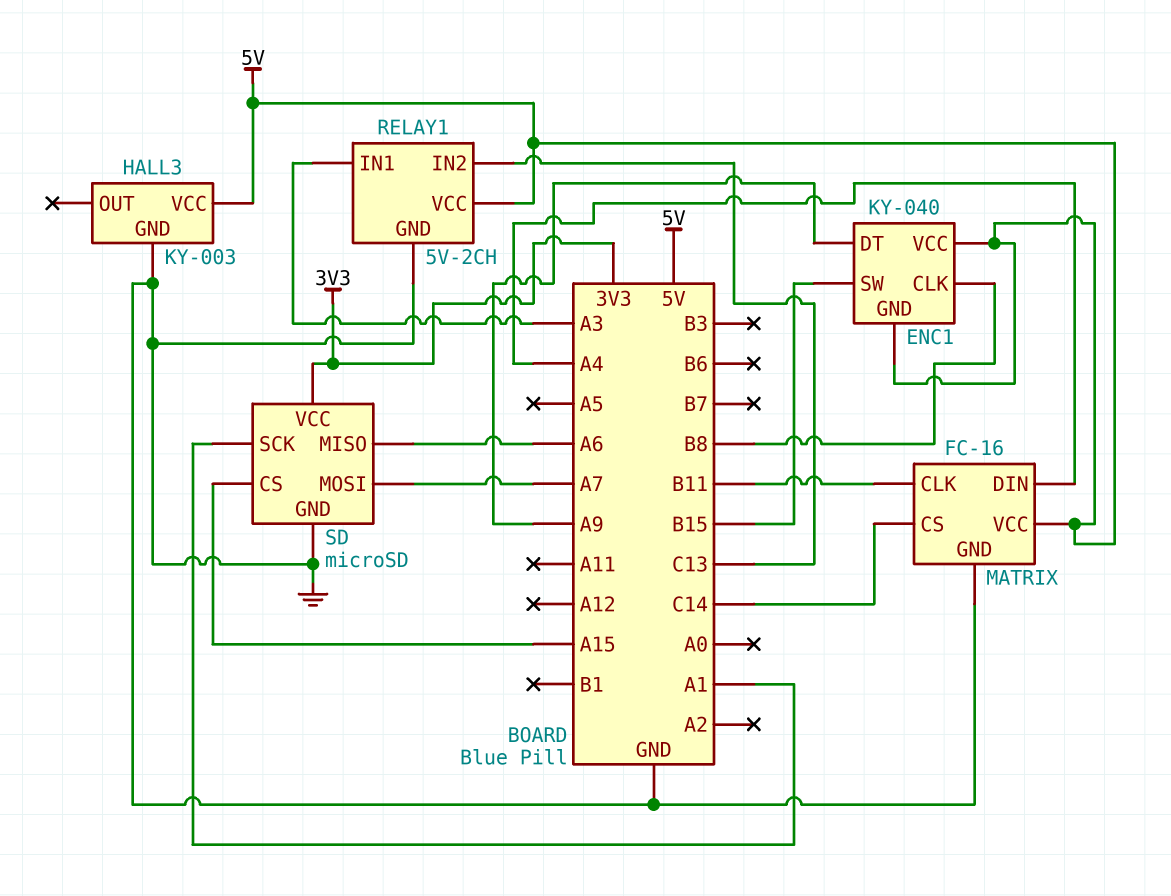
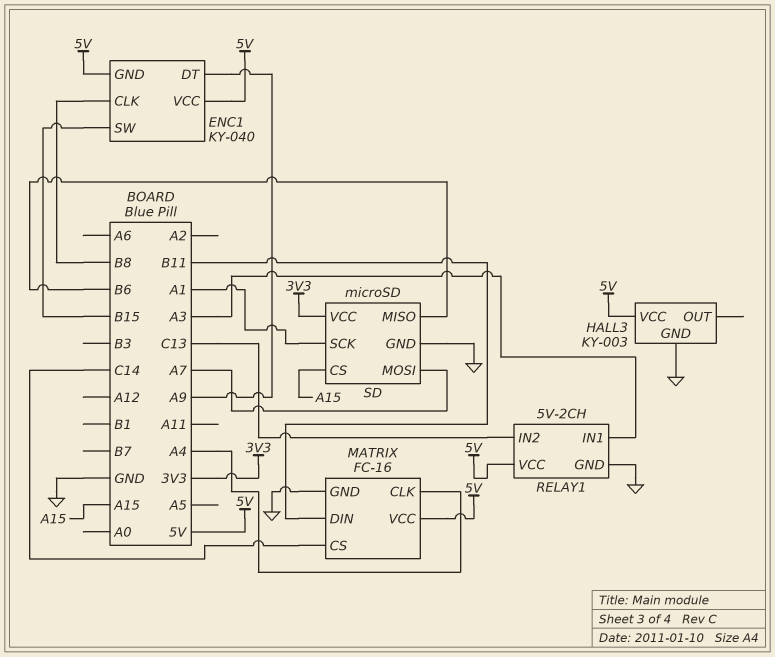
MATRIX pin CLK: B11 -> A4
MATRIX pin DIN: A4 -> B11
SD pin MISO: A6 -> B6

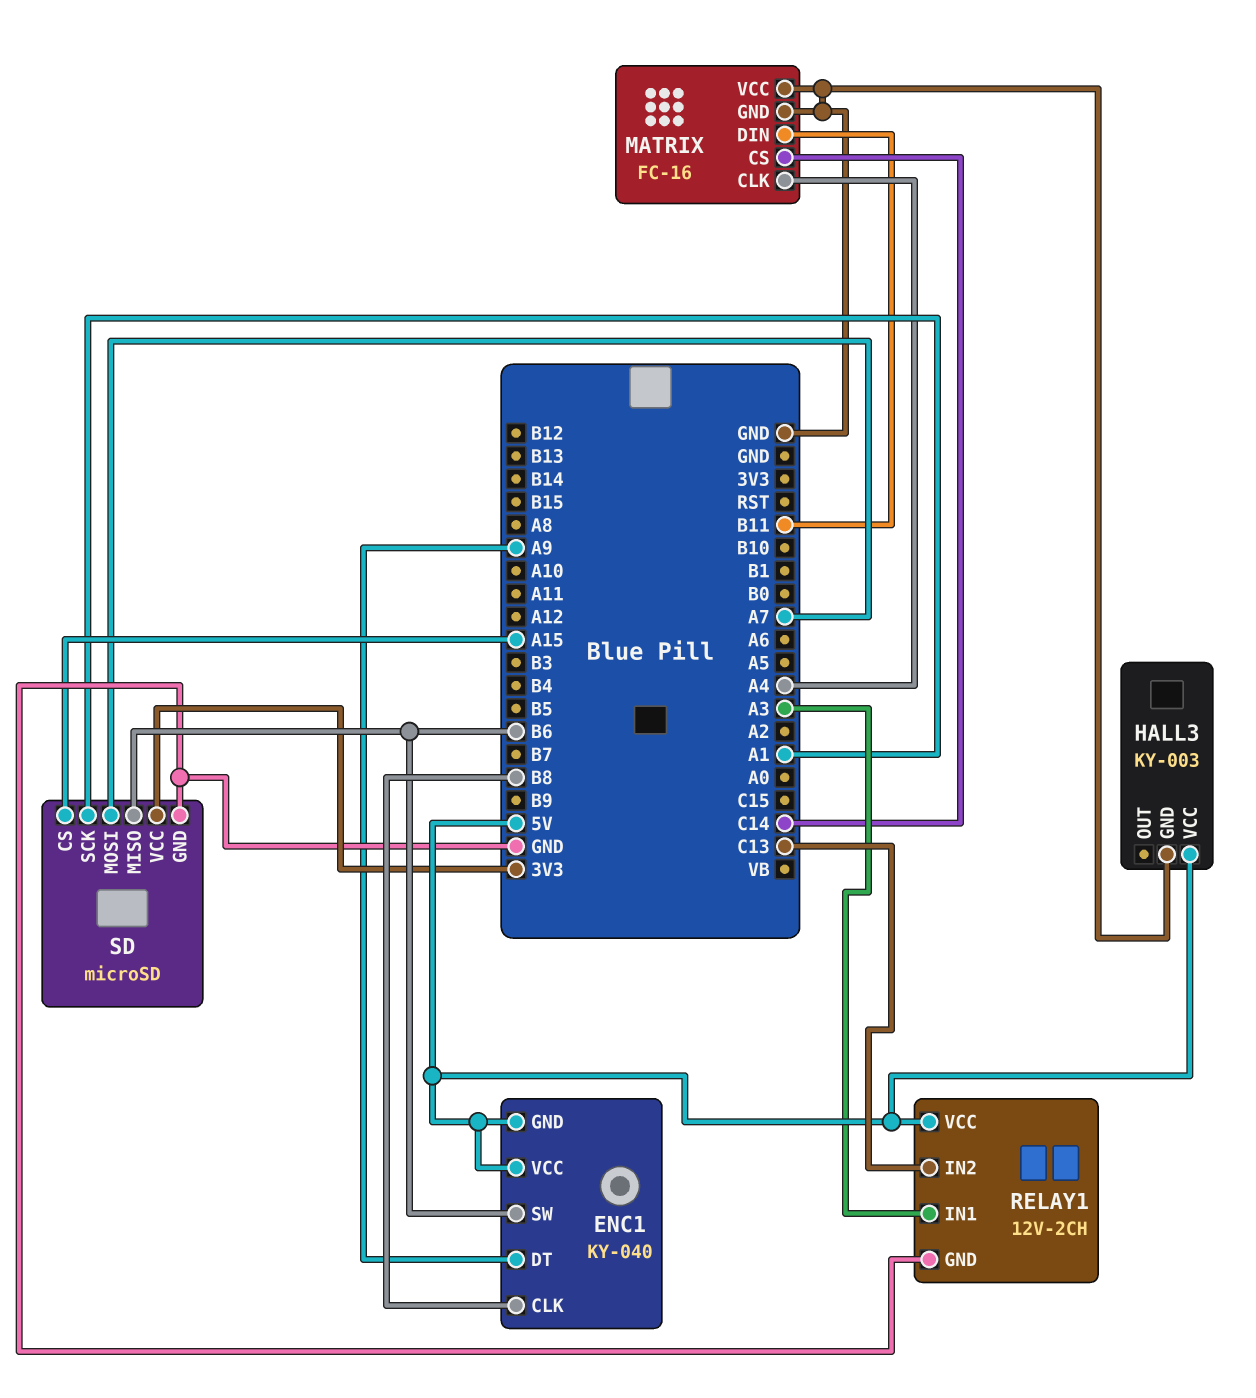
ENC1 pin SW: B15 -> B6
MATRIX pin VCC: 5V -> GND
RELAY1: 5V-2CH -> 12V-2CH

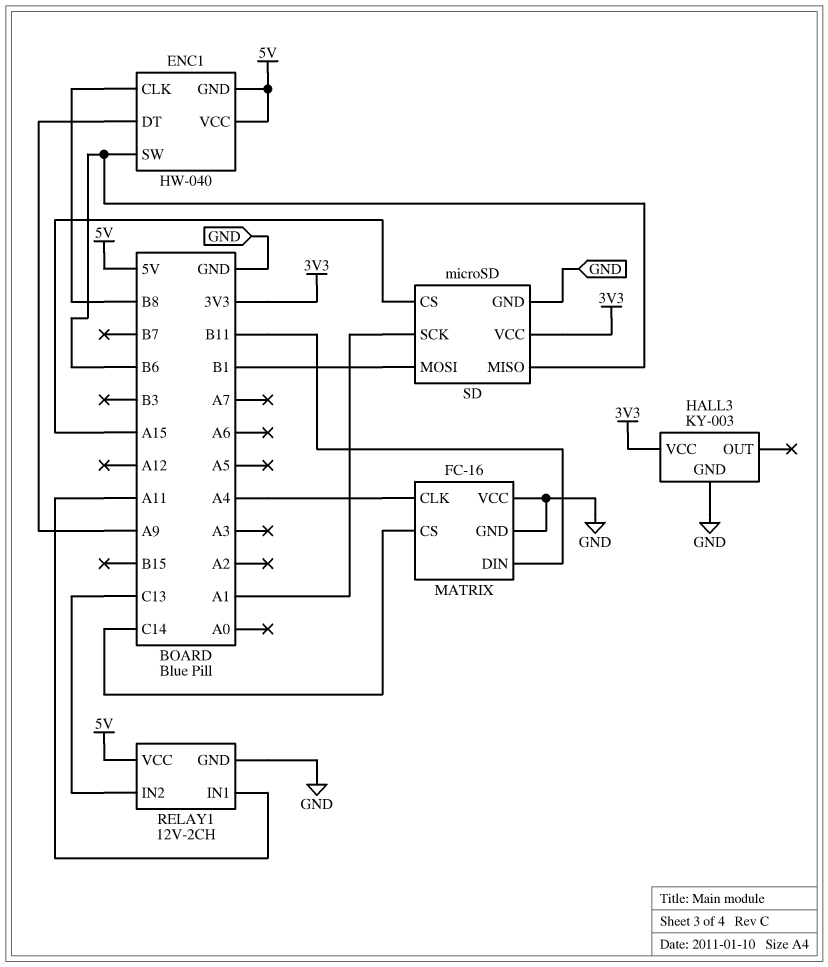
ENC1: KY-040 -> HW-040
HALL3 pin VCC: 5V -> 3V3
RELAY1 pin IN1: A3 -> A11
SD pin MOSI: A7 -> B1

